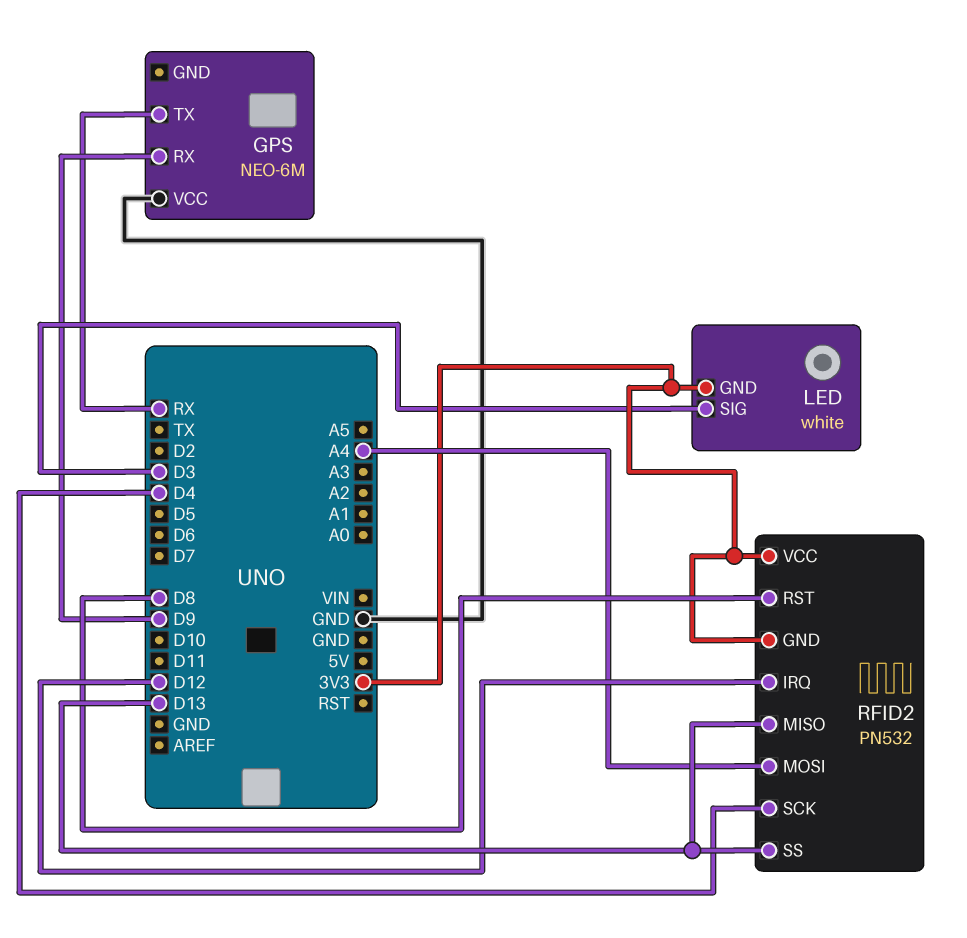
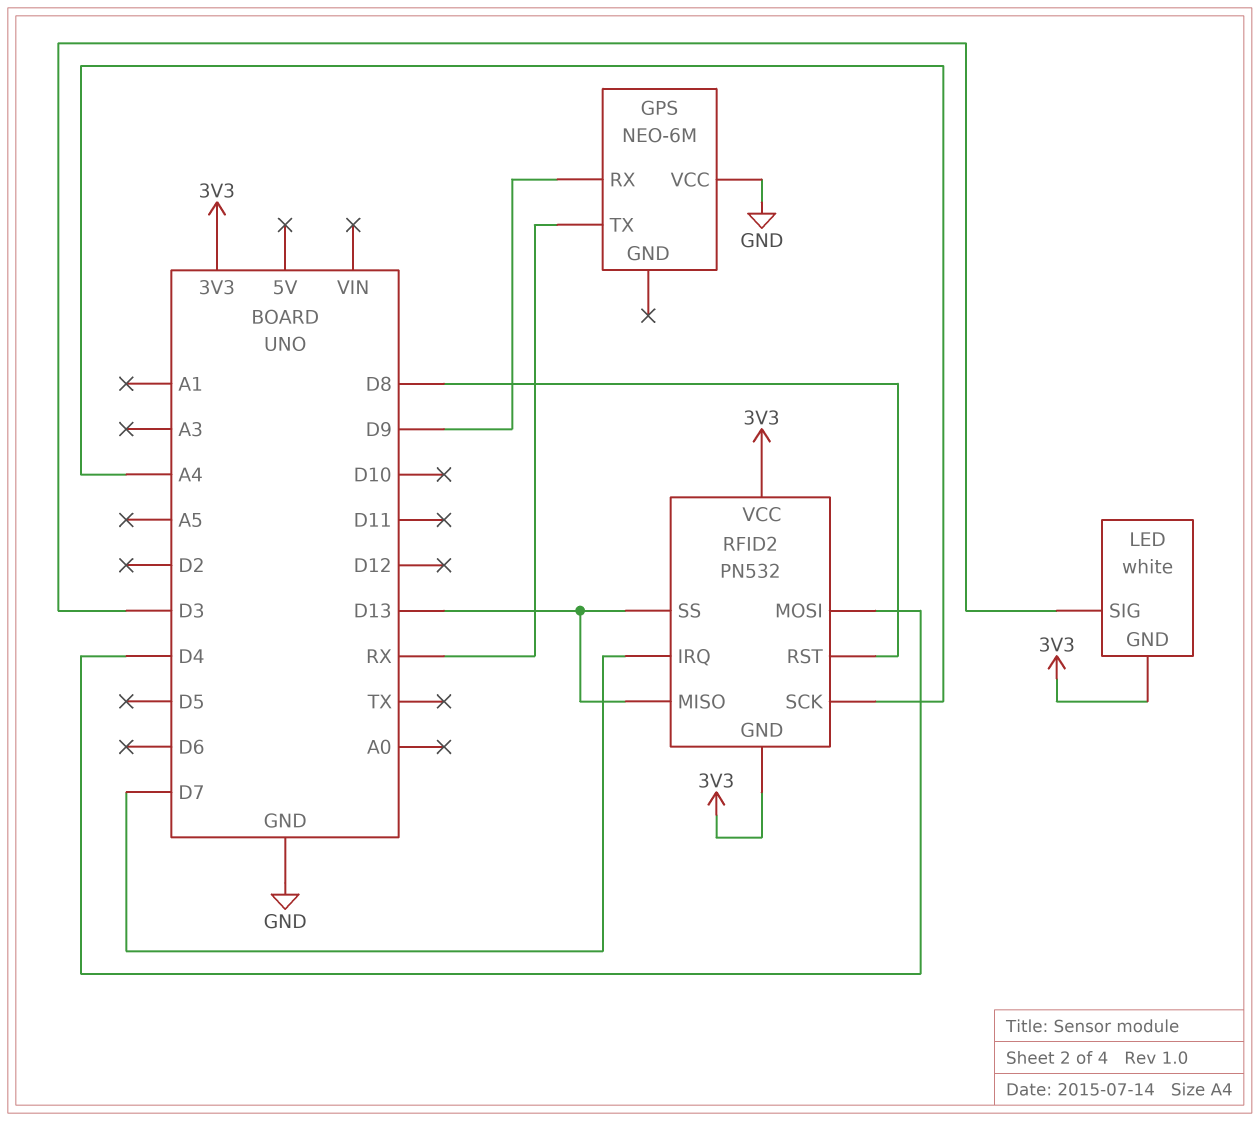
RFID2 pin IRQ: D12 -> D7
RFID2 pin MOSI: A4 -> D4
RFID2 pin SCK: D4 -> A4

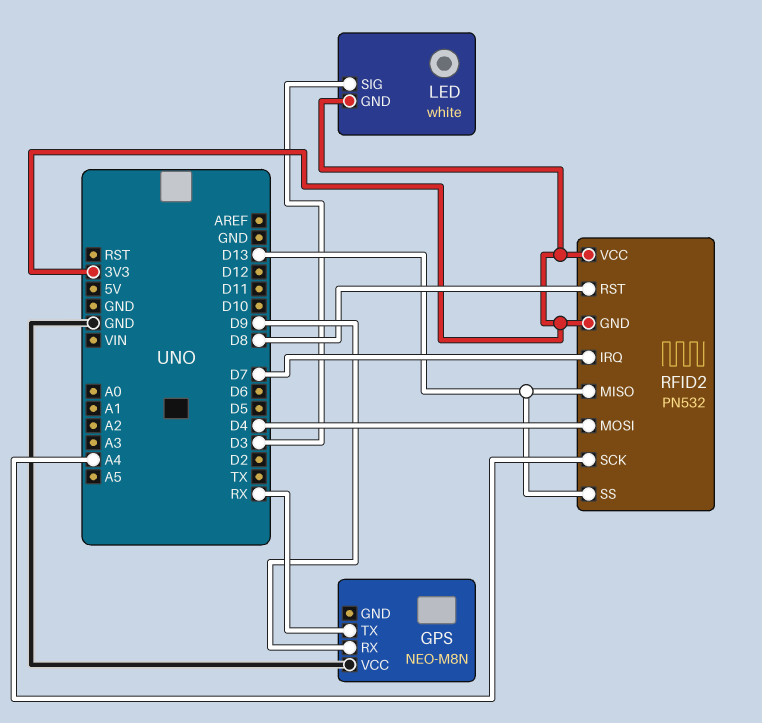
GPS: NEO-6M -> NEO-M8N

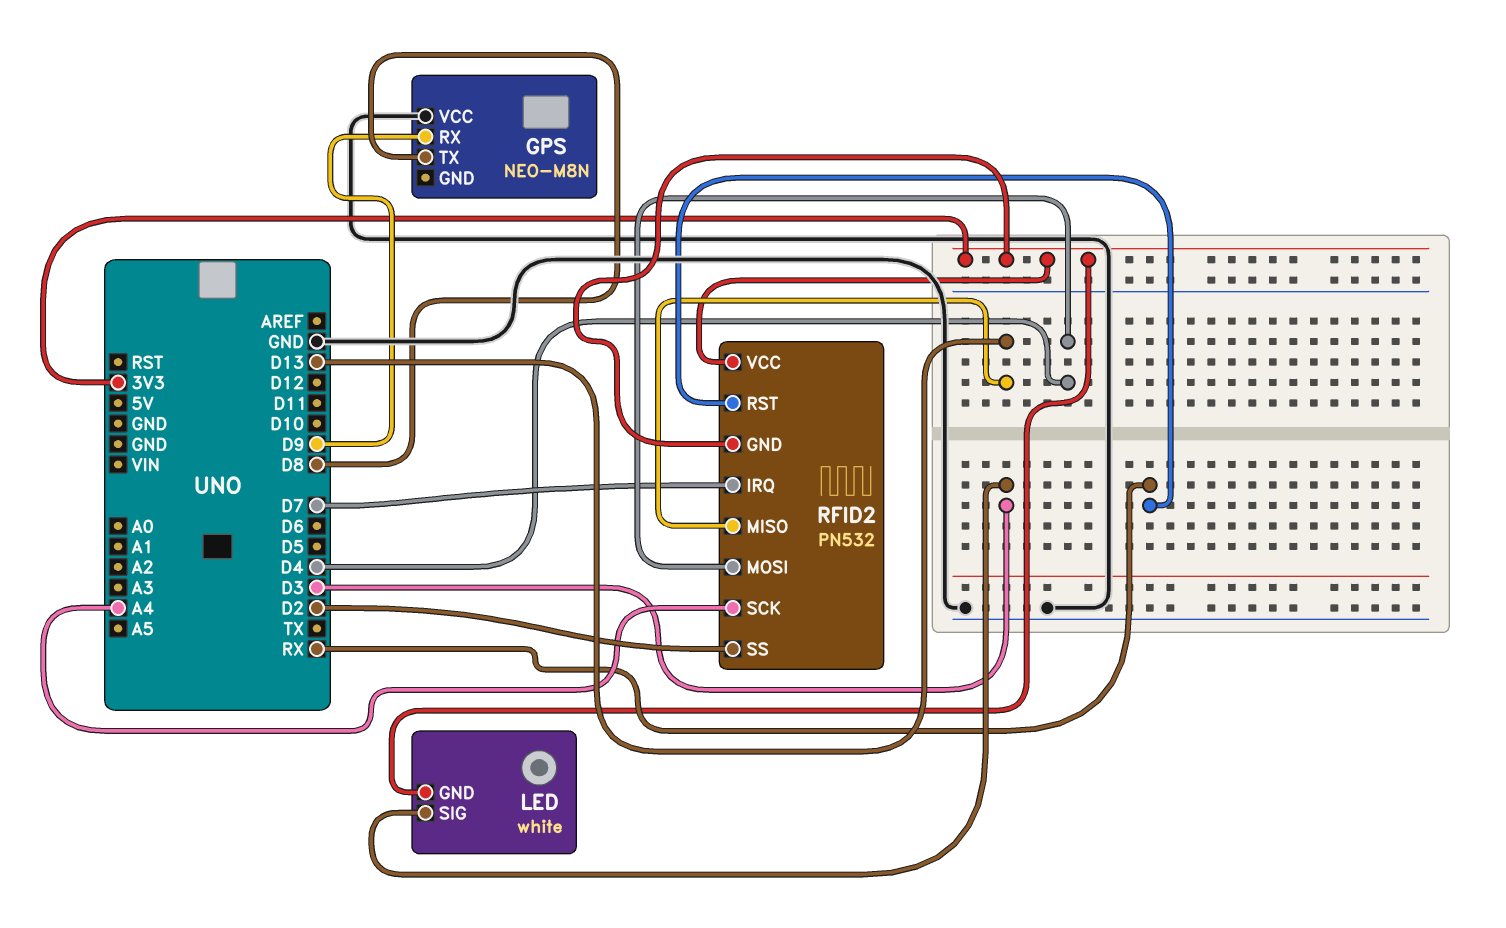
GPS pin TX: RX -> D8
RFID2 pin RST: D8 -> RX
RFID2 pin SS: D13 -> D2

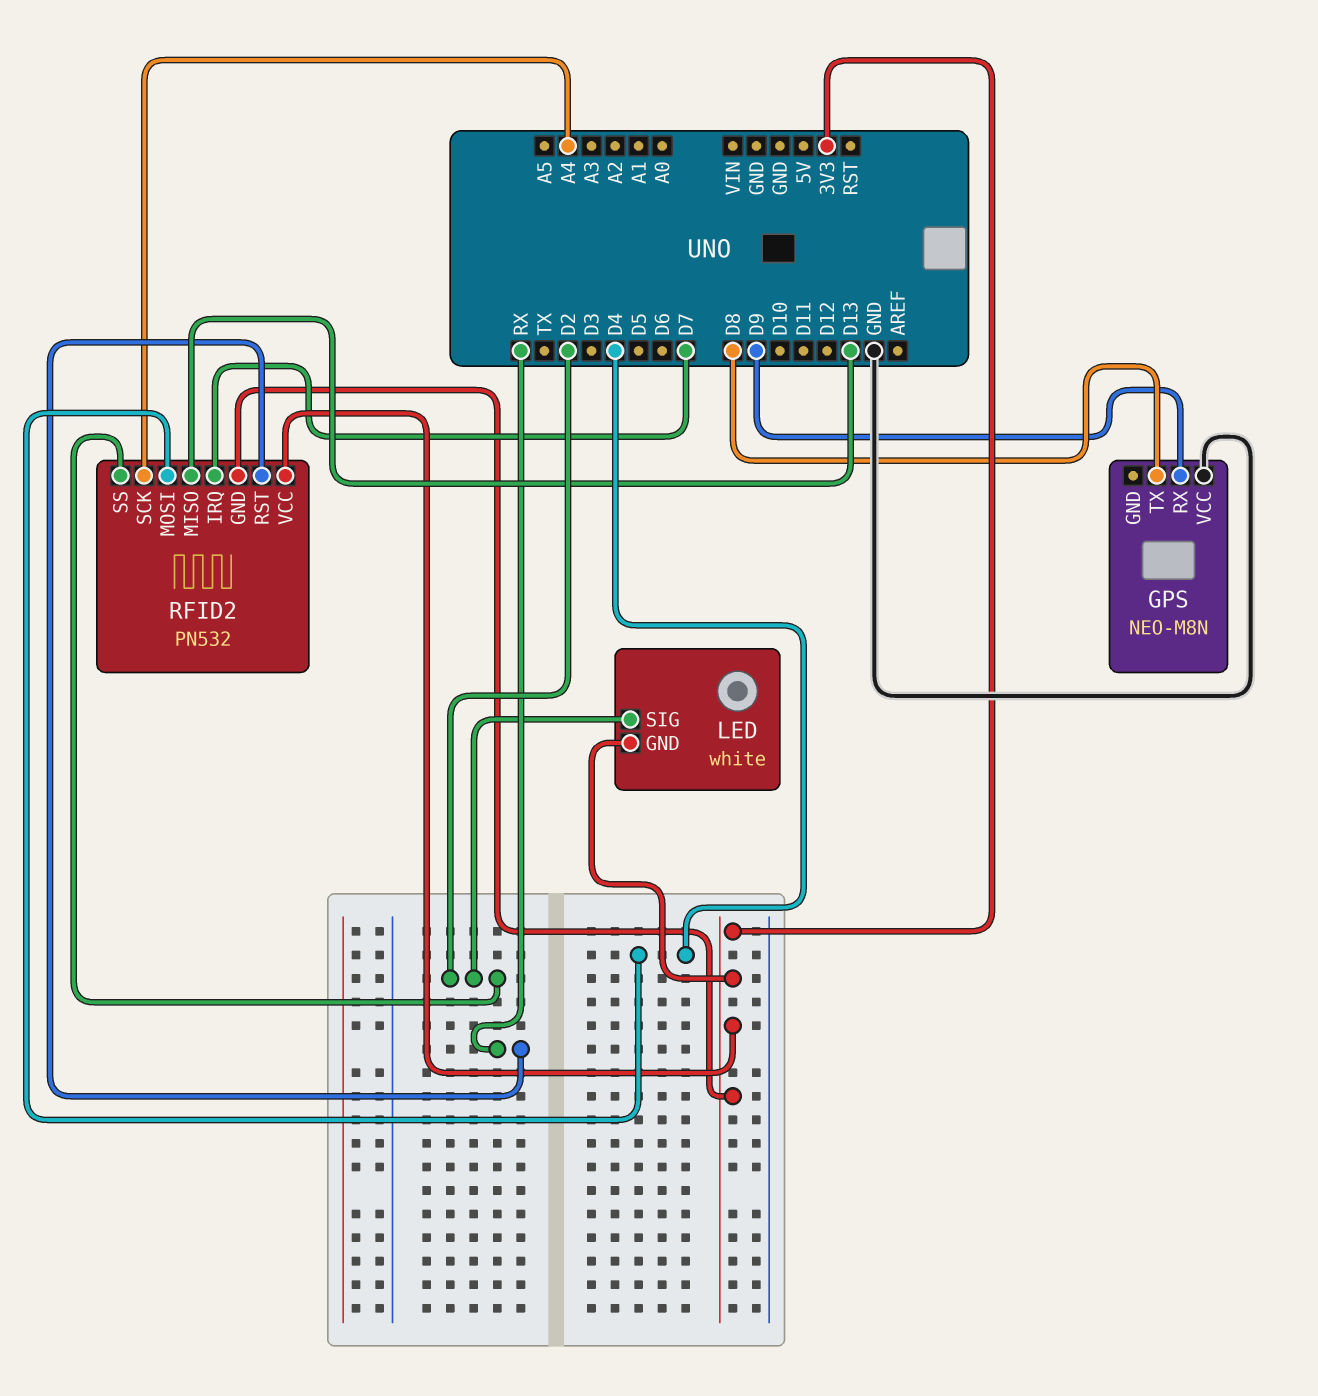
LED pin SIG: D3 -> D2

